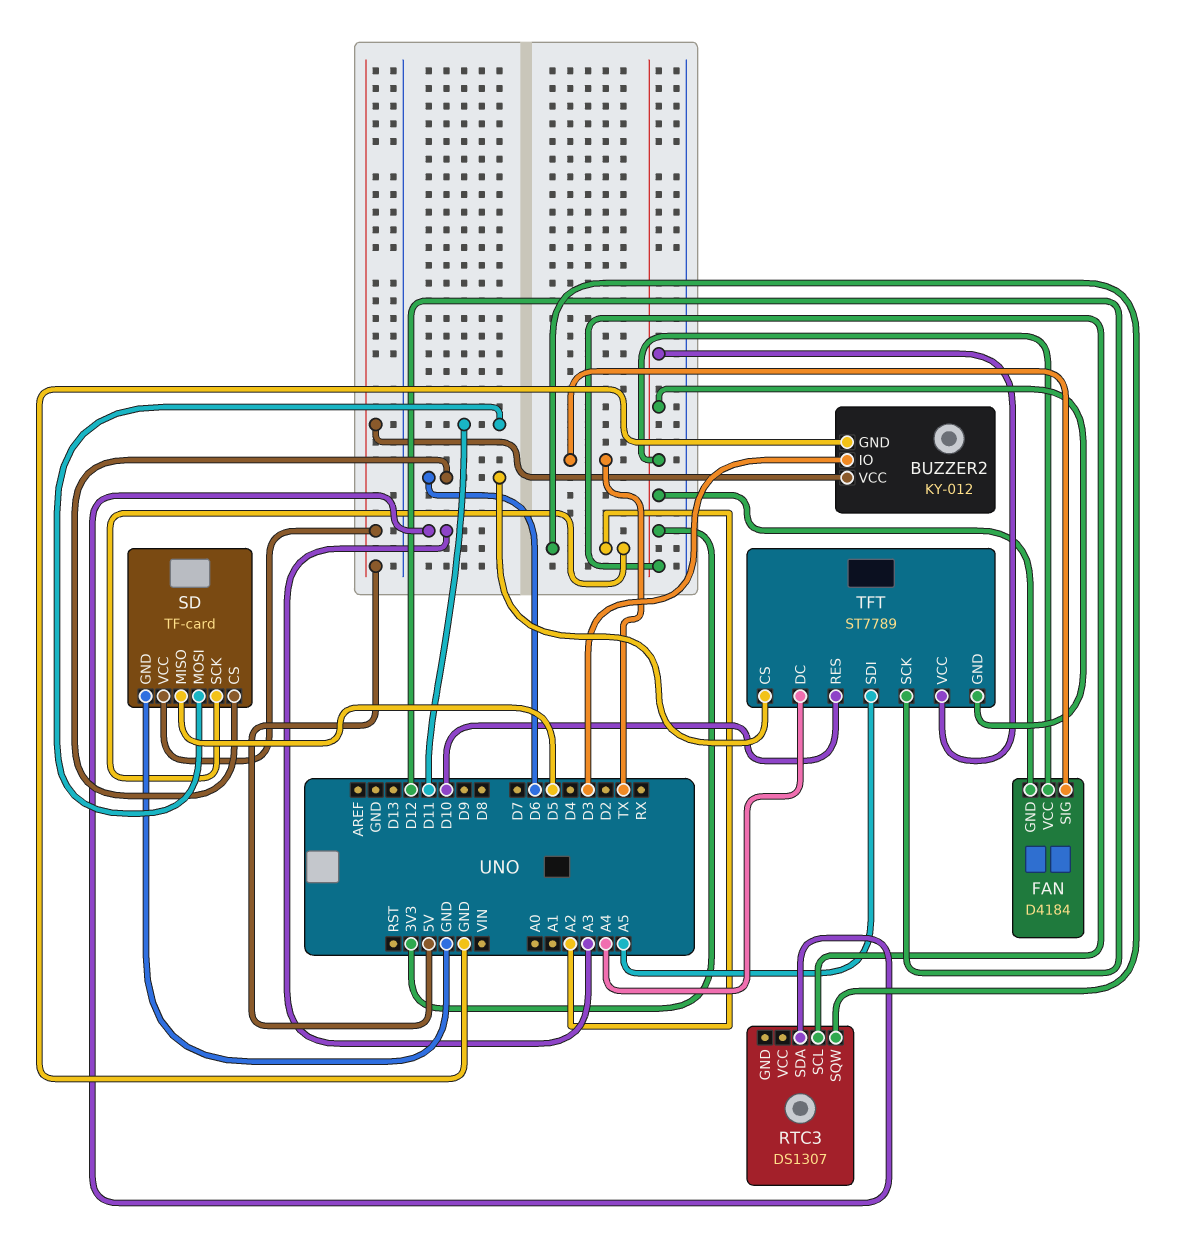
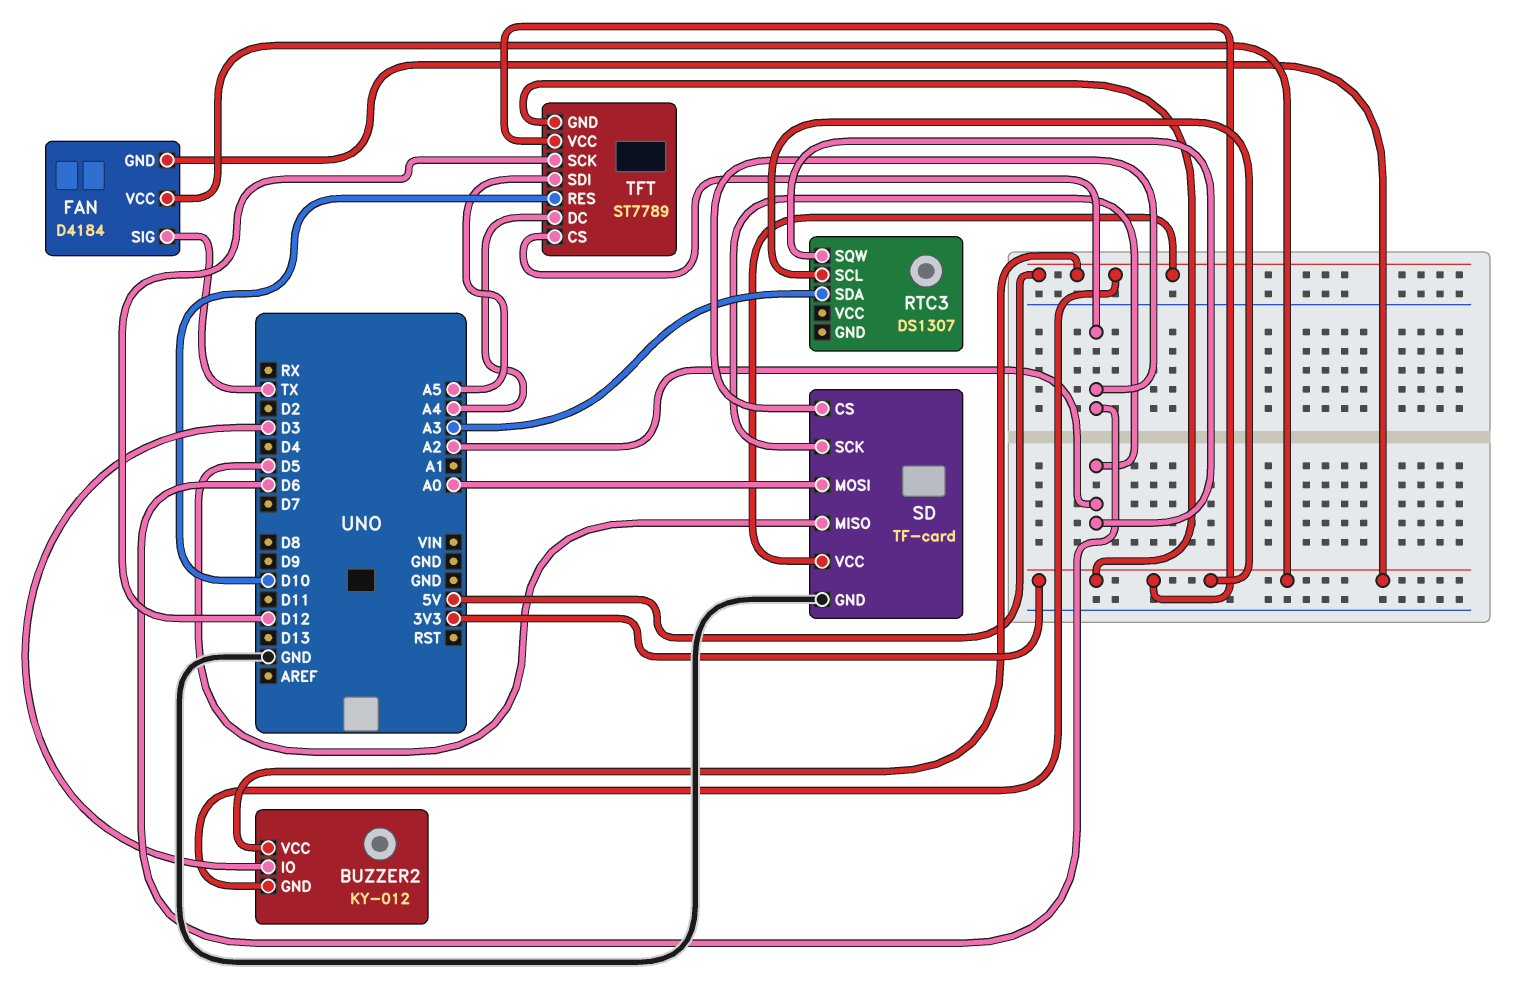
BUZZER2 pin GND: GND -> 5V
SD pin MOSI: D11 -> A0

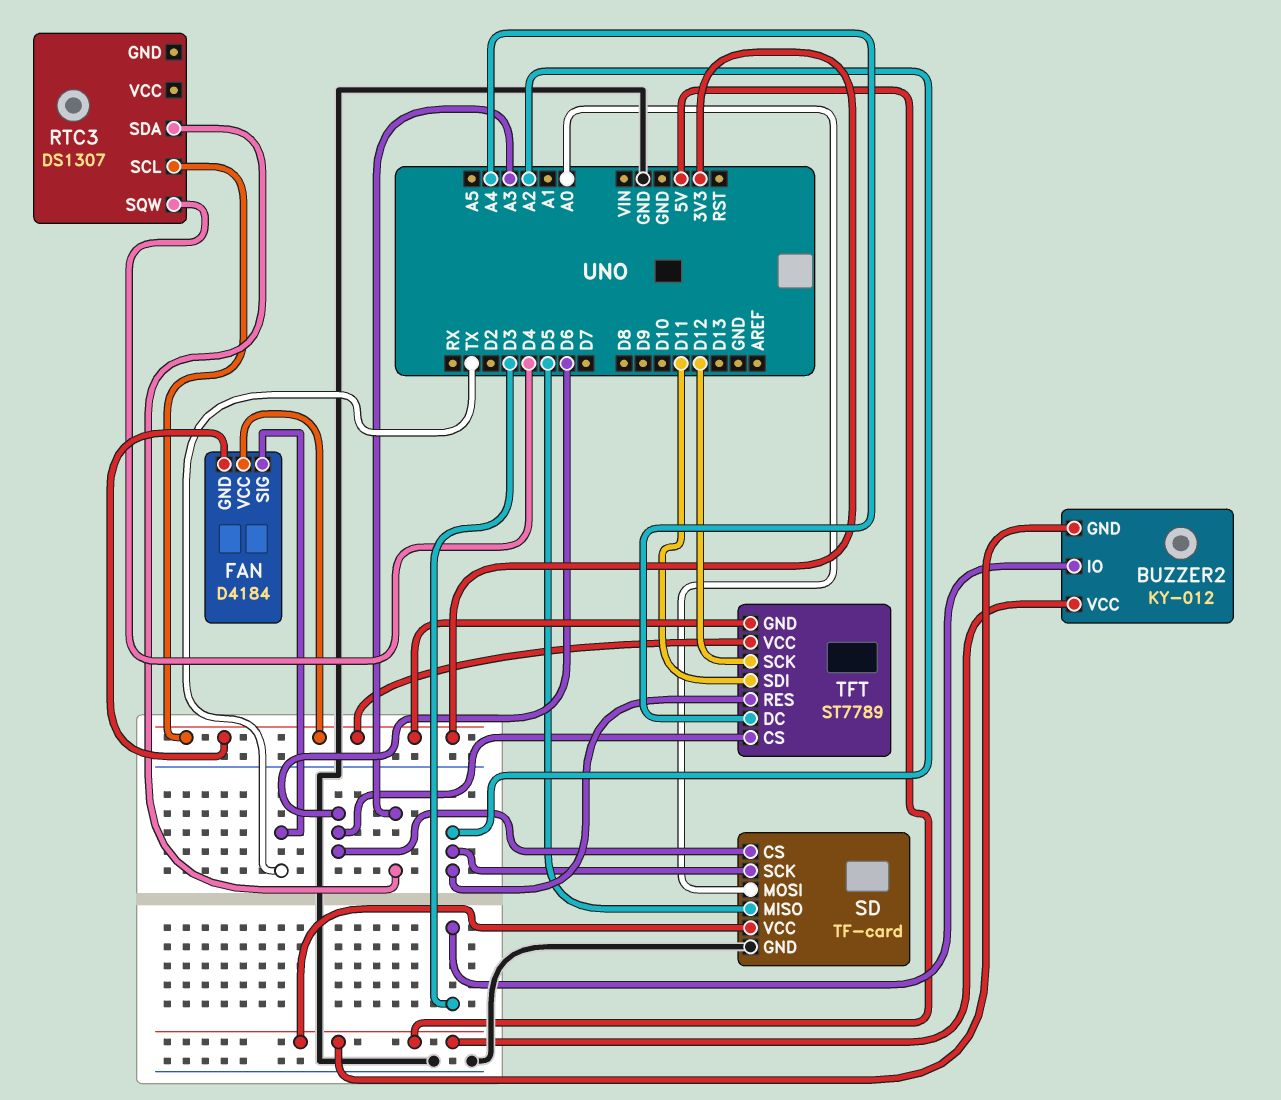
RTC3 pin SQW: A2 -> D4
TFT pin RES: D10 -> A2
TFT pin SDI: A5 -> D11

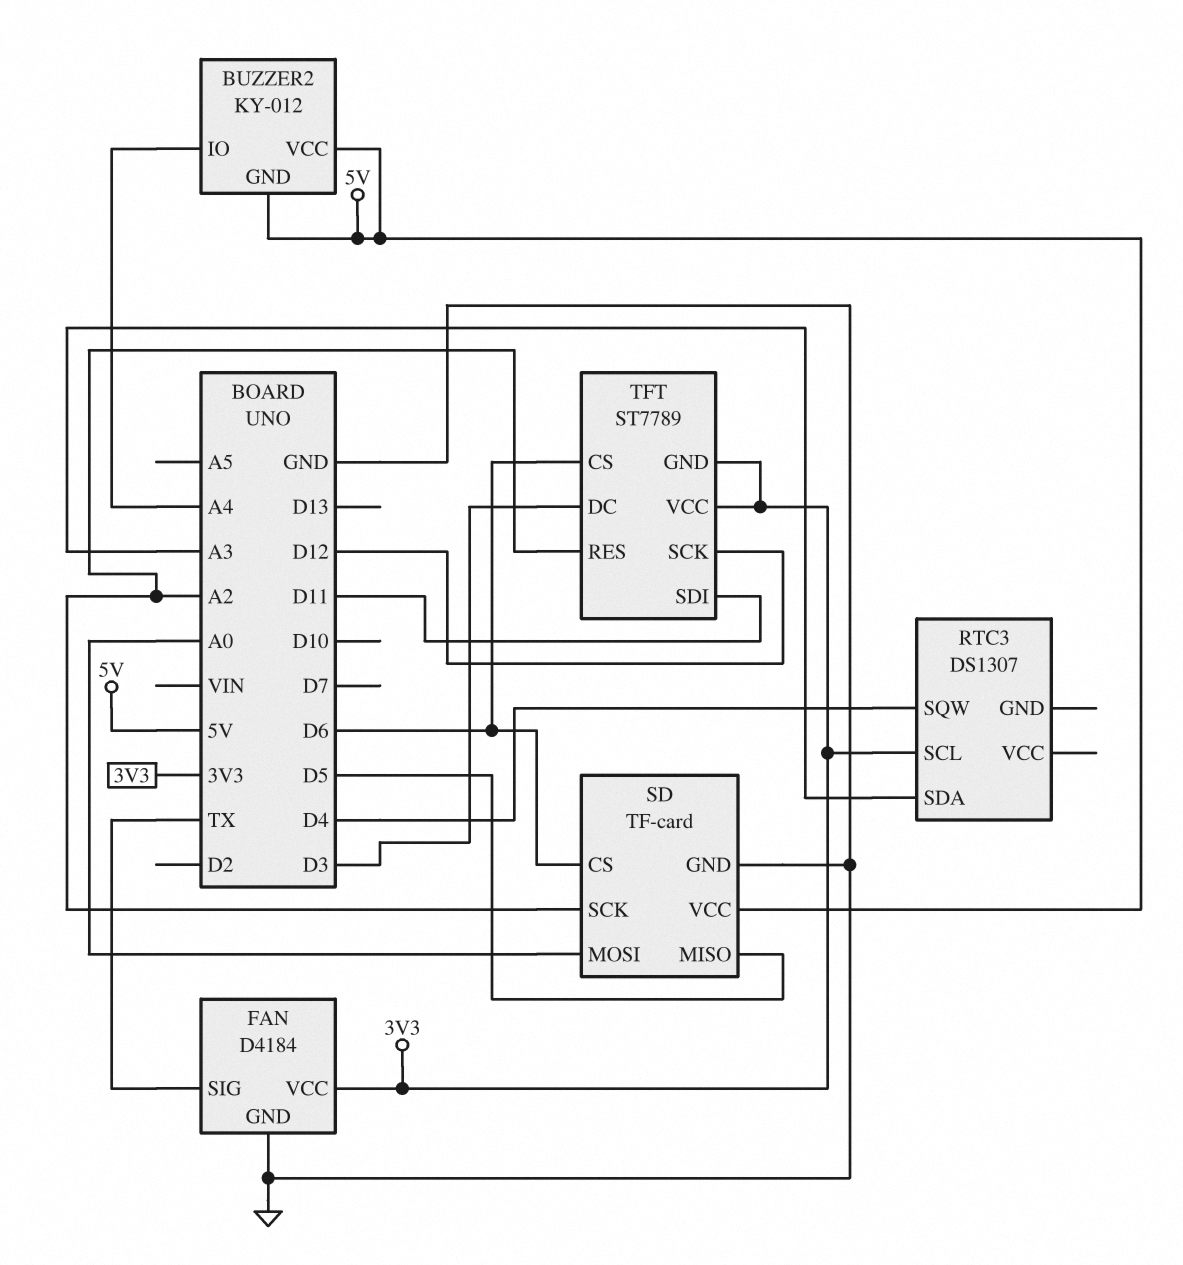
BUZZER2 pin IO: D3 -> A4
FAN pin GND: 3V3 -> GND
TFT pin DC: A4 -> D3

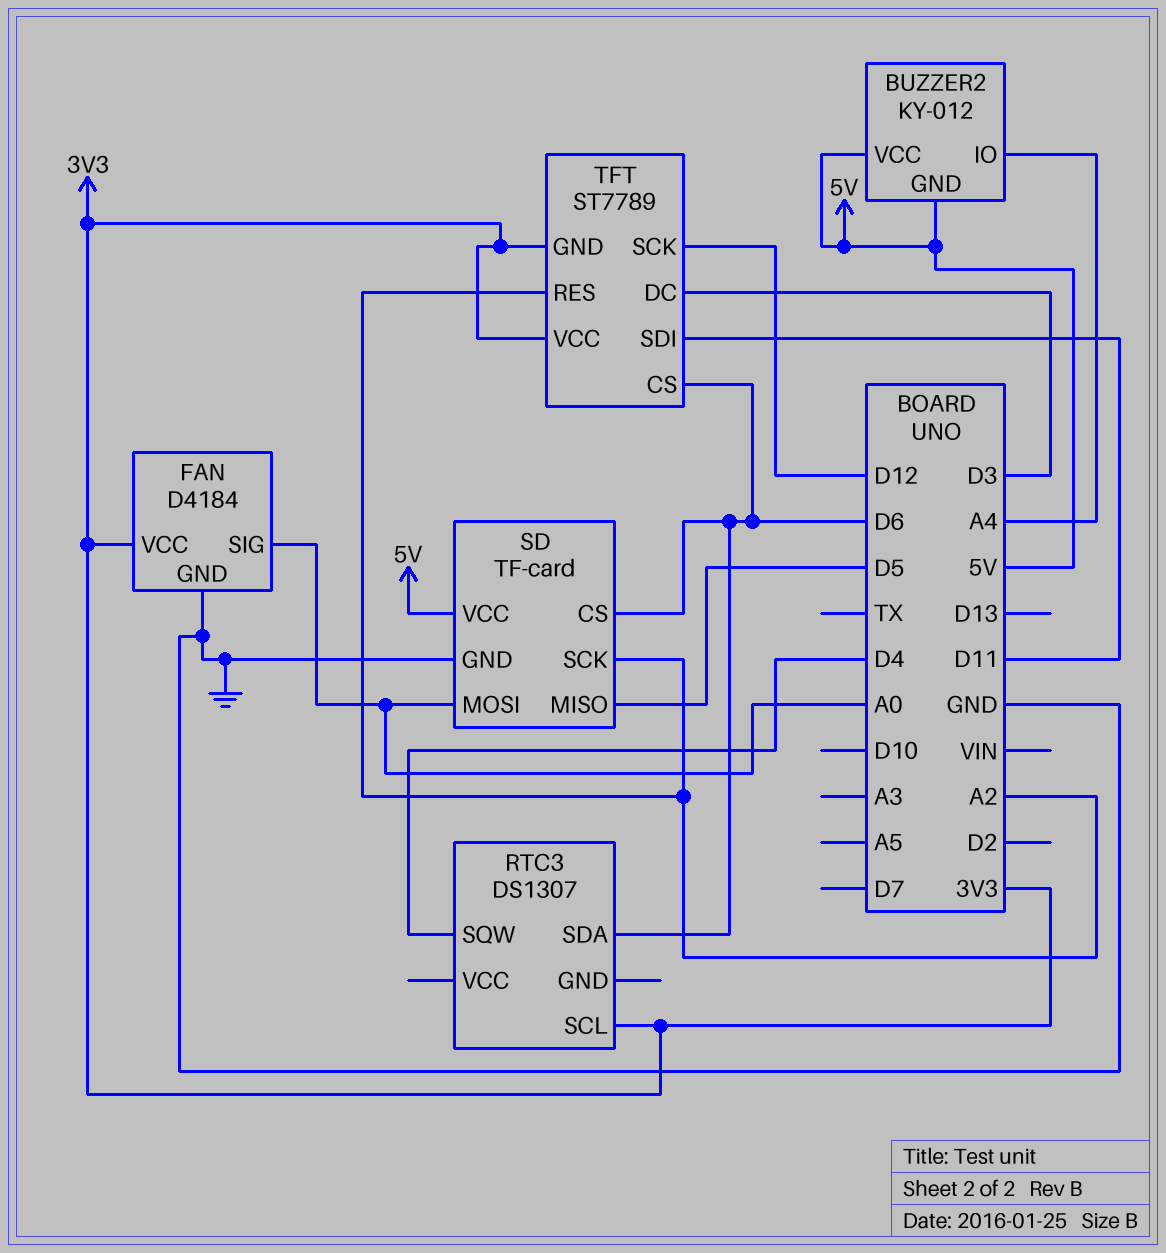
FAN pin SIG: TX -> A0
RTC3 pin SDA: A3 -> D6

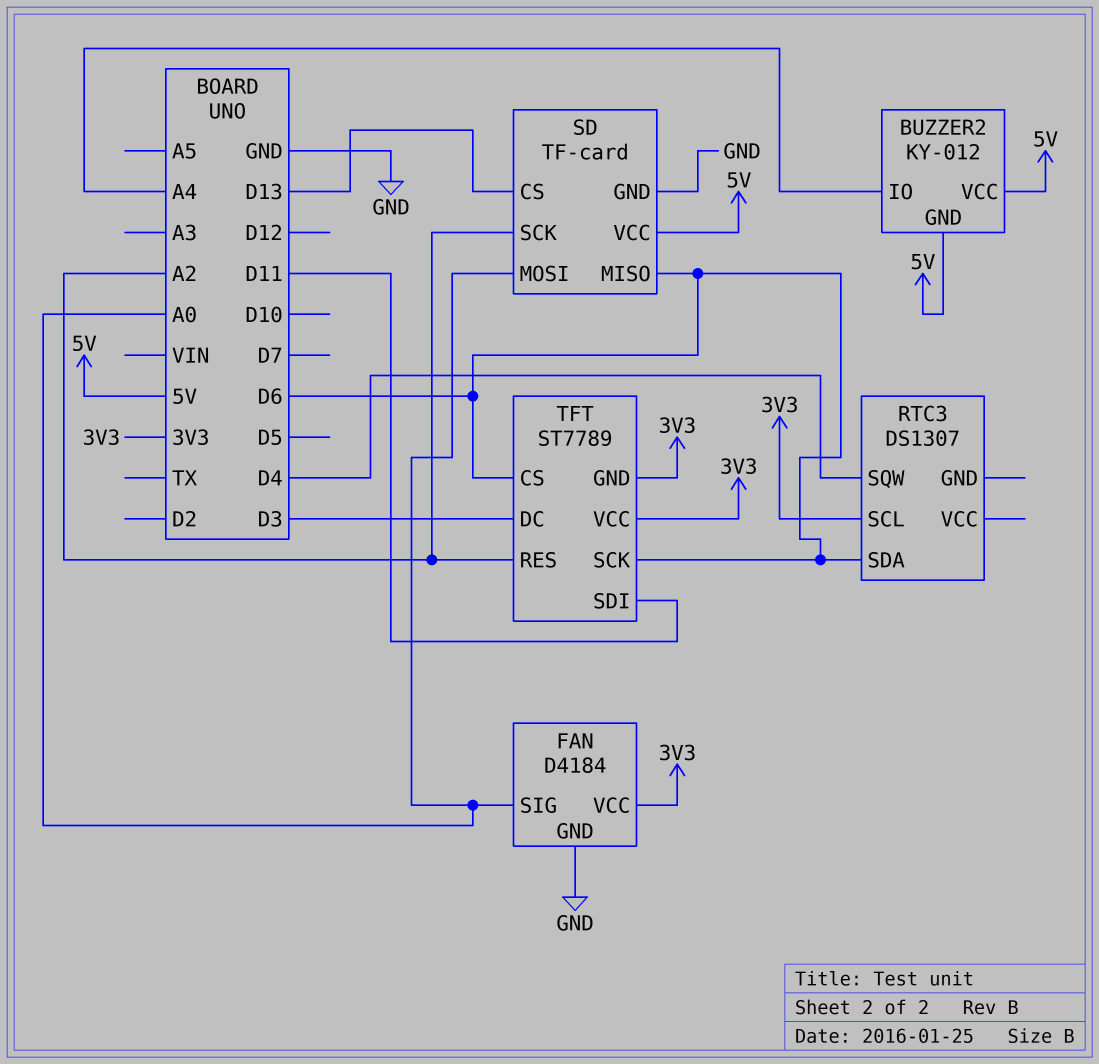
SD pin CS: D6 -> D13
SD pin MISO: D5 -> D6
TFT pin SCK: D12 -> D6

